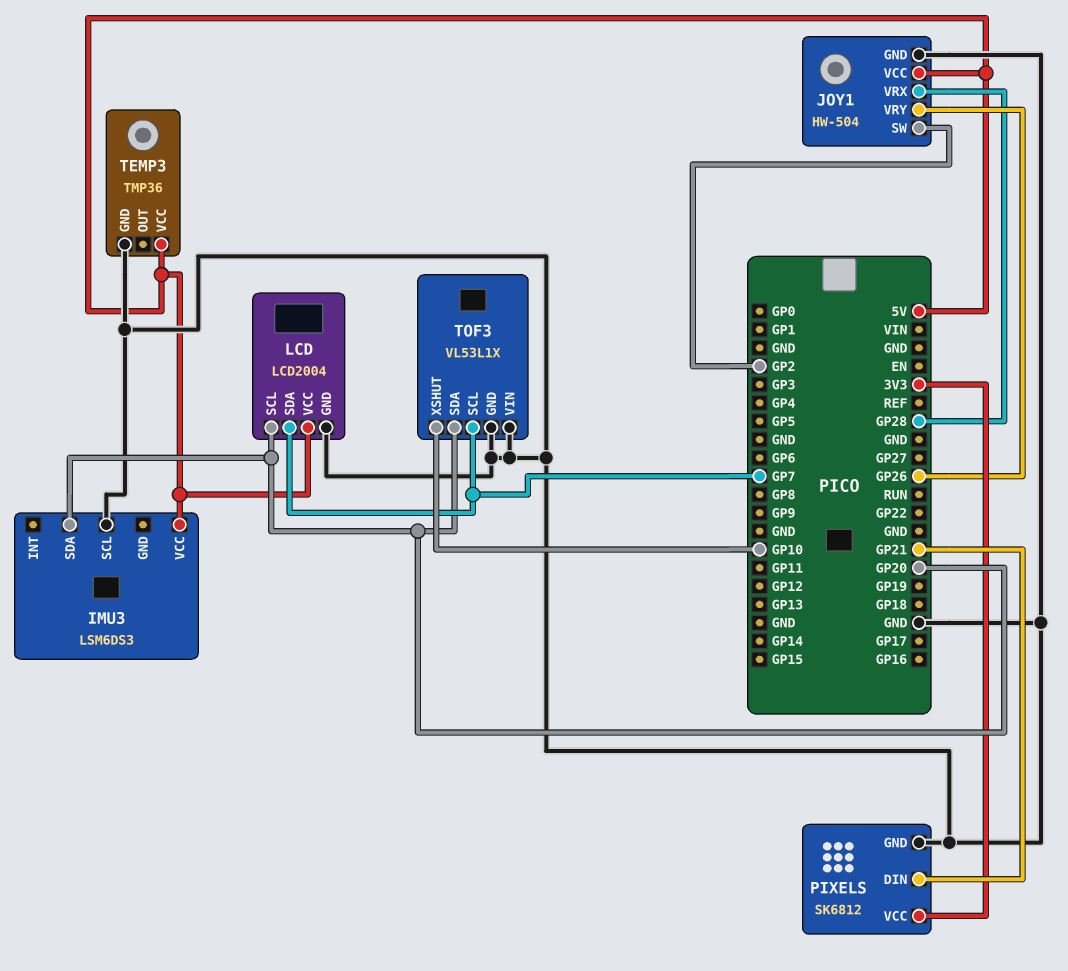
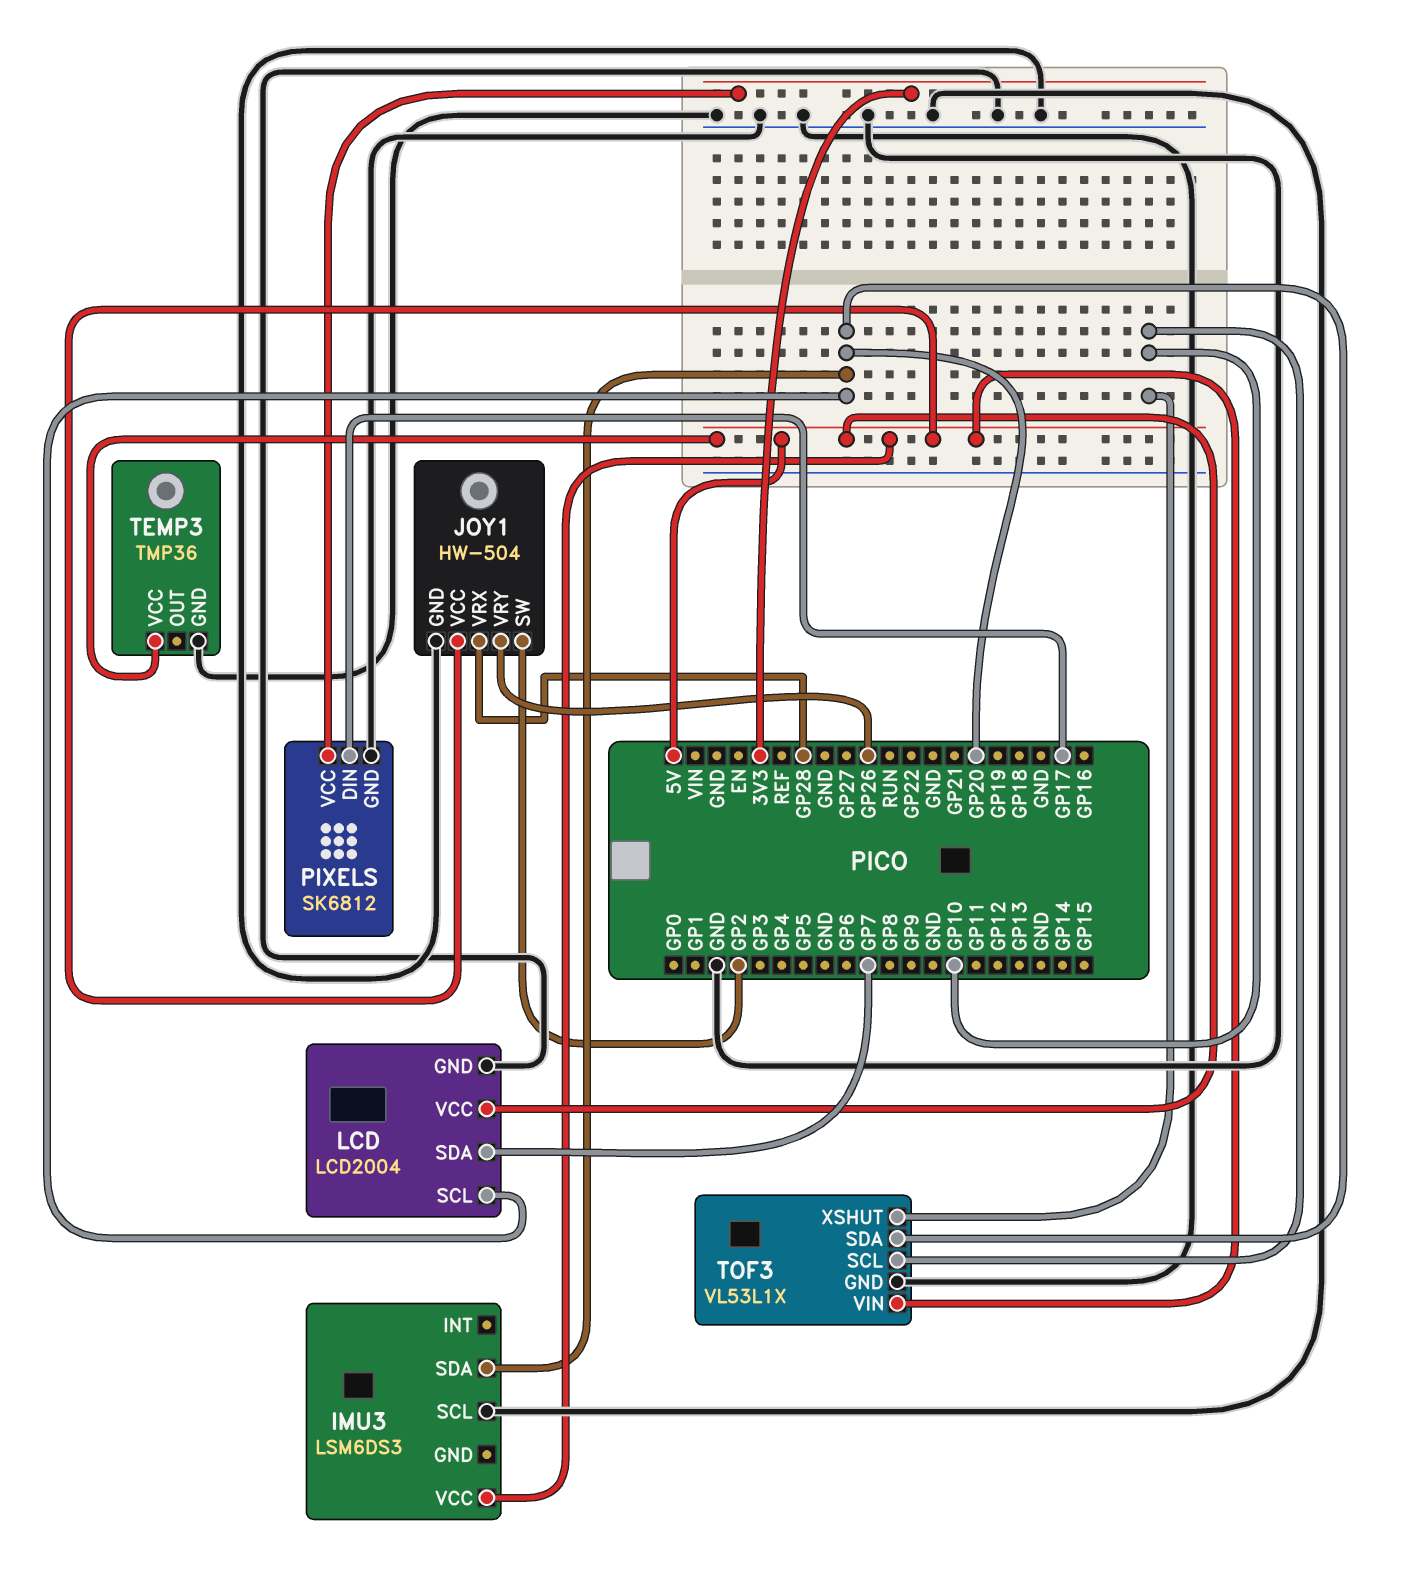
PIXELS pin DIN: GP21 -> GP17
TOF3 pin SCL: GP7 -> GP10
TOF3 pin VIN: GND -> 5V

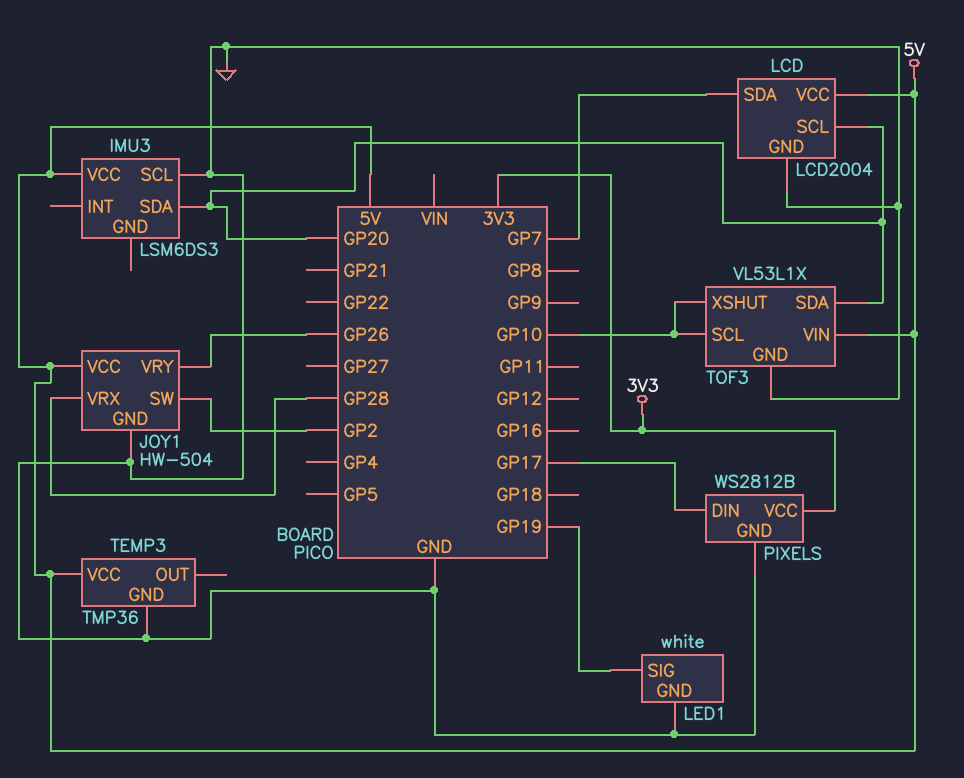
LED1: none -> white
LED1 pin GND: none -> GND
LED1 pin SIG: none -> GP19
PIXELS: SK6812 -> WS2812B

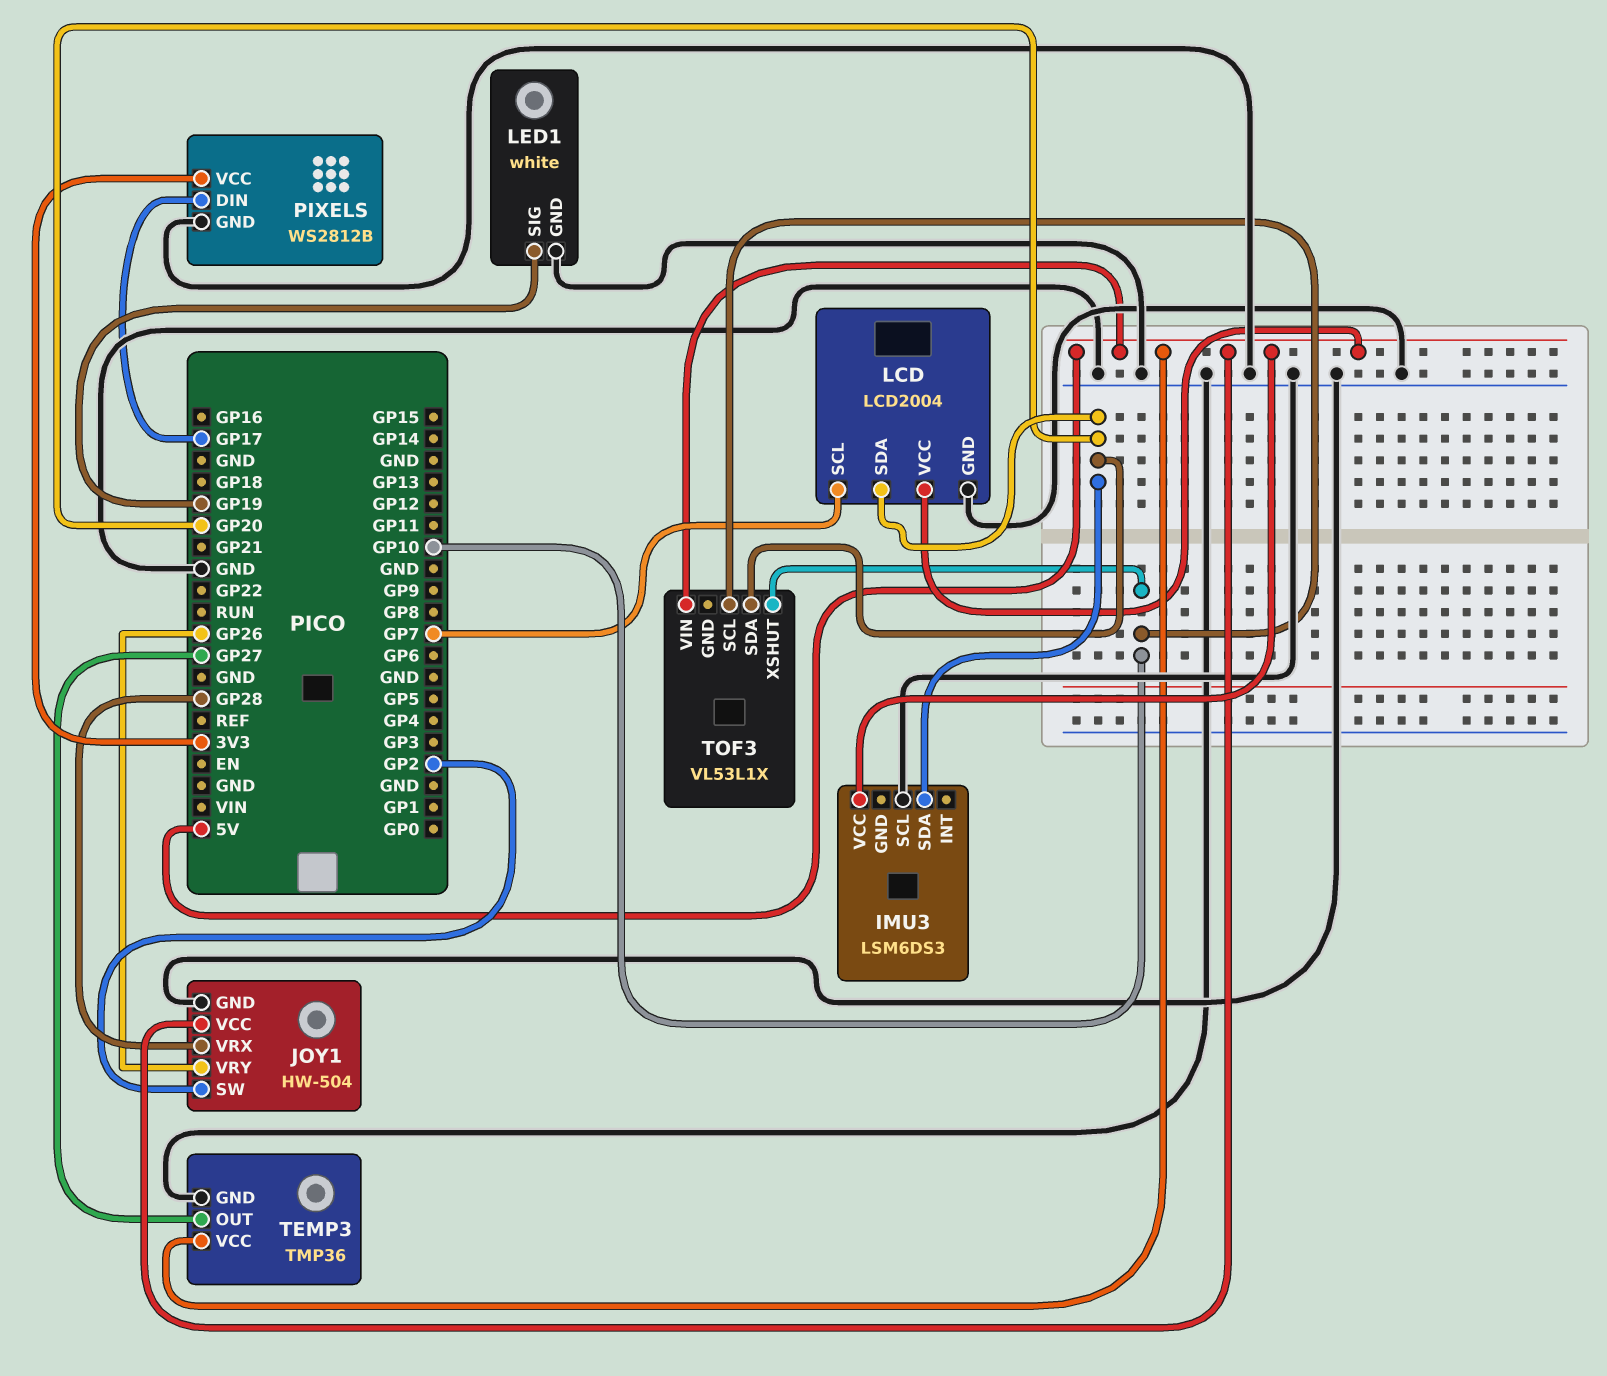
LCD pin SCL: GP20 -> GP7
LCD pin SDA: GP7 -> GP20
TEMP3 pin OUT: none -> GP27
TOF3 pin GND: GND -> none

